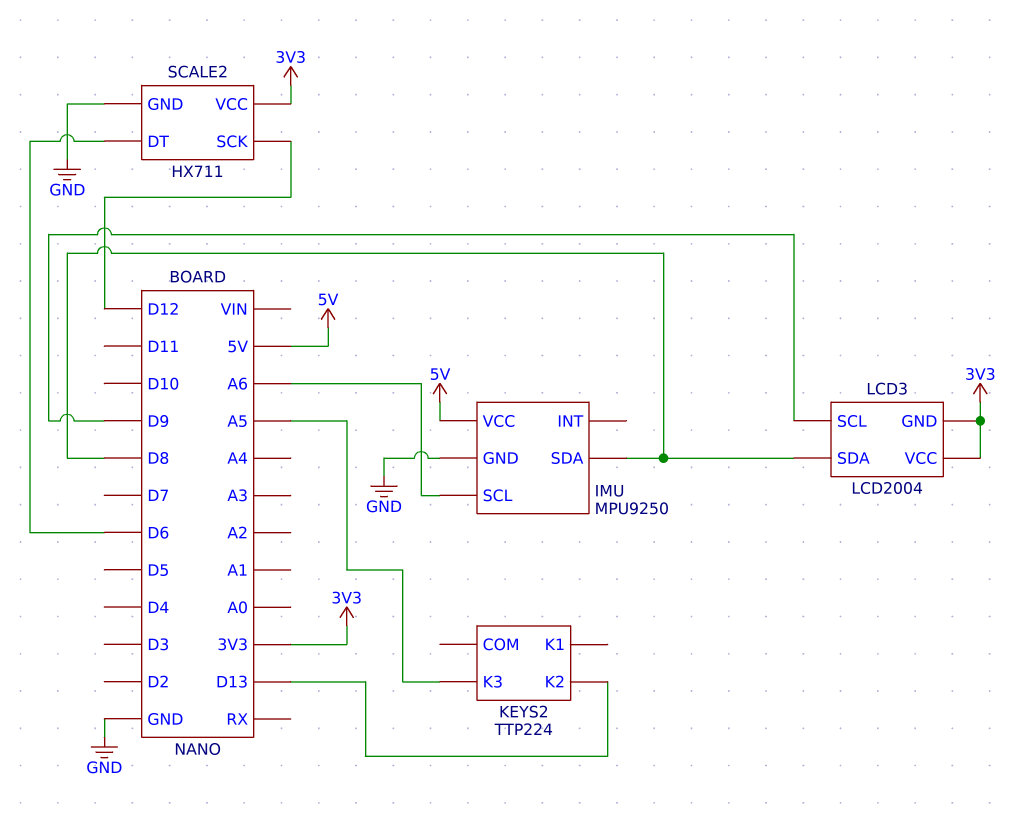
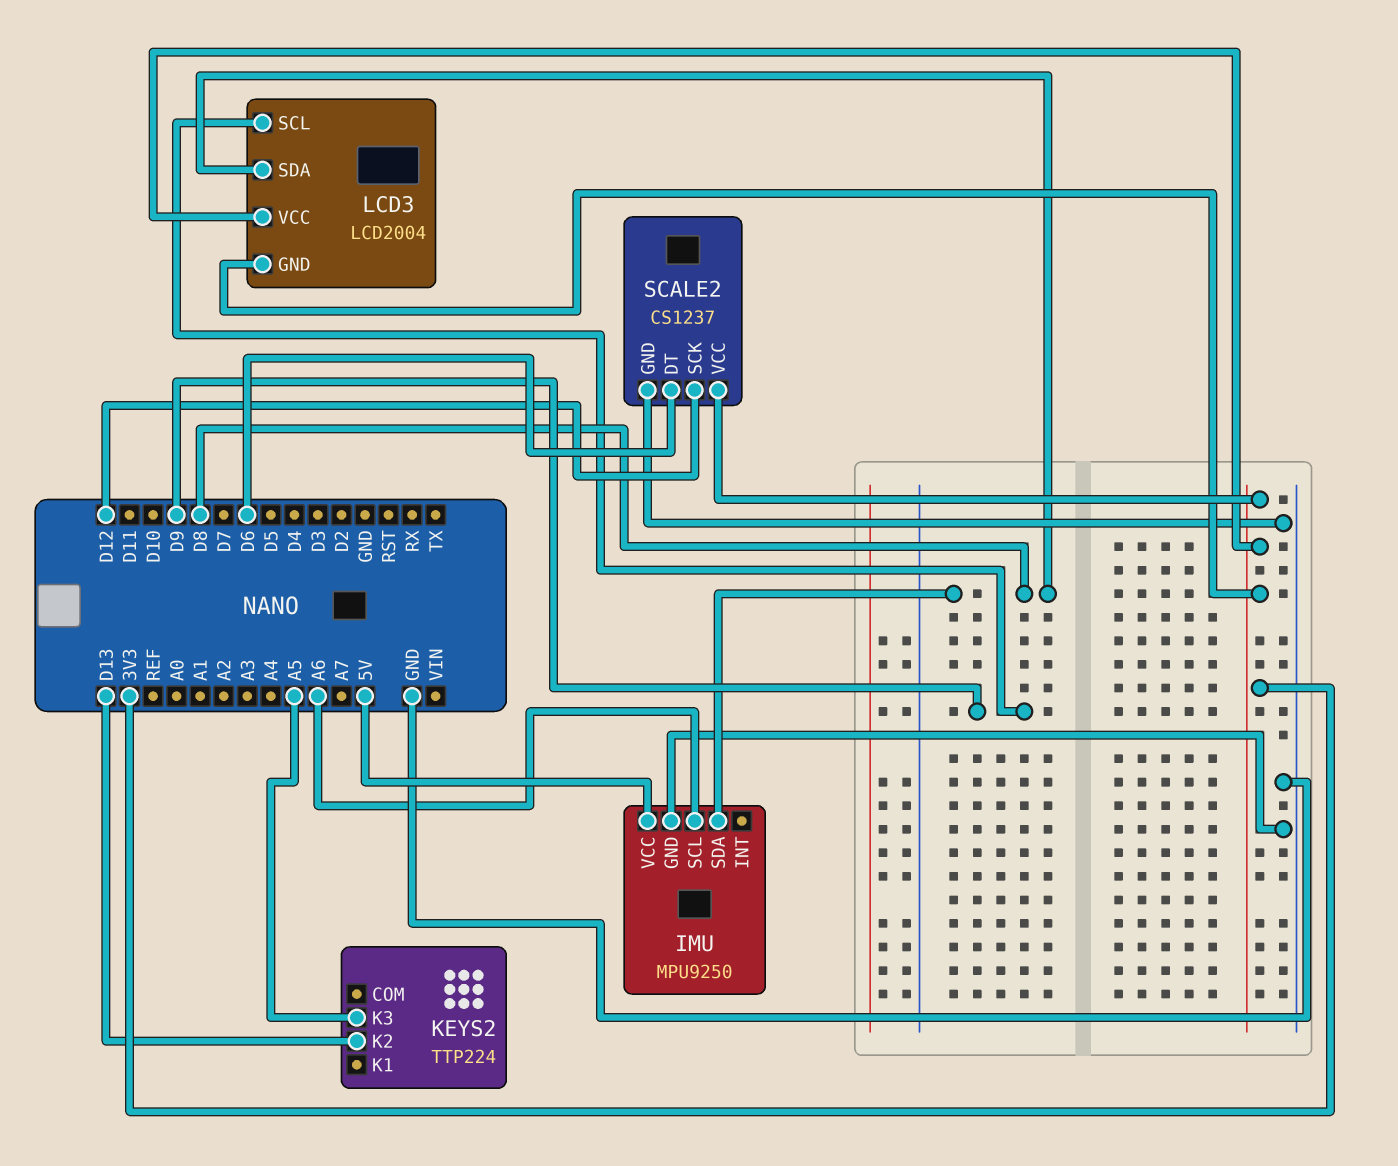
SCALE2: HX711 -> CS1237

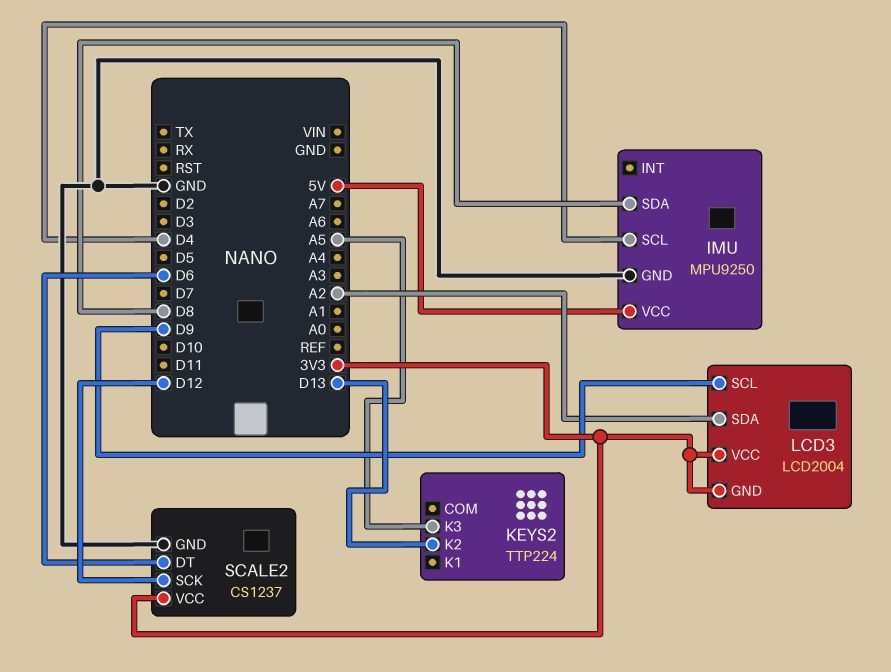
IMU pin SCL: A6 -> D4
LCD3 pin SDA: D8 -> A2

